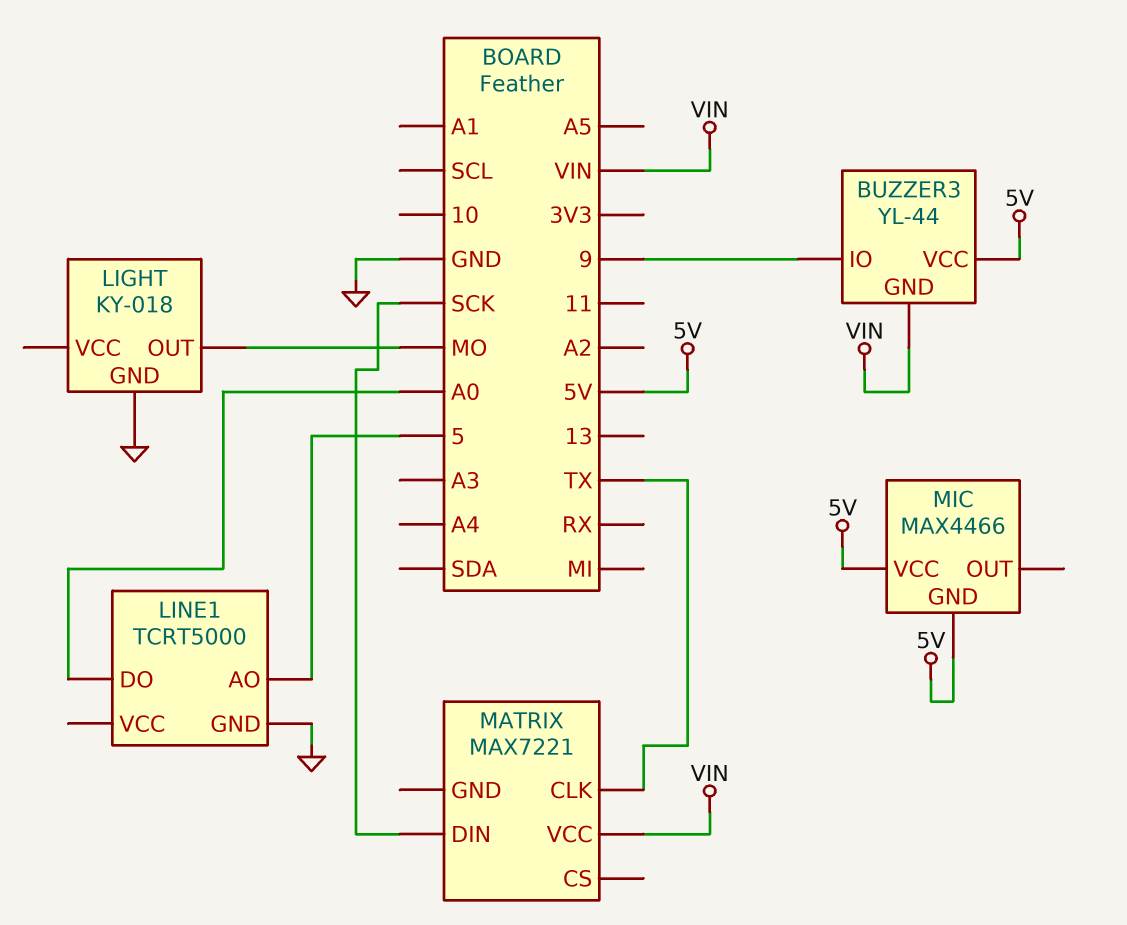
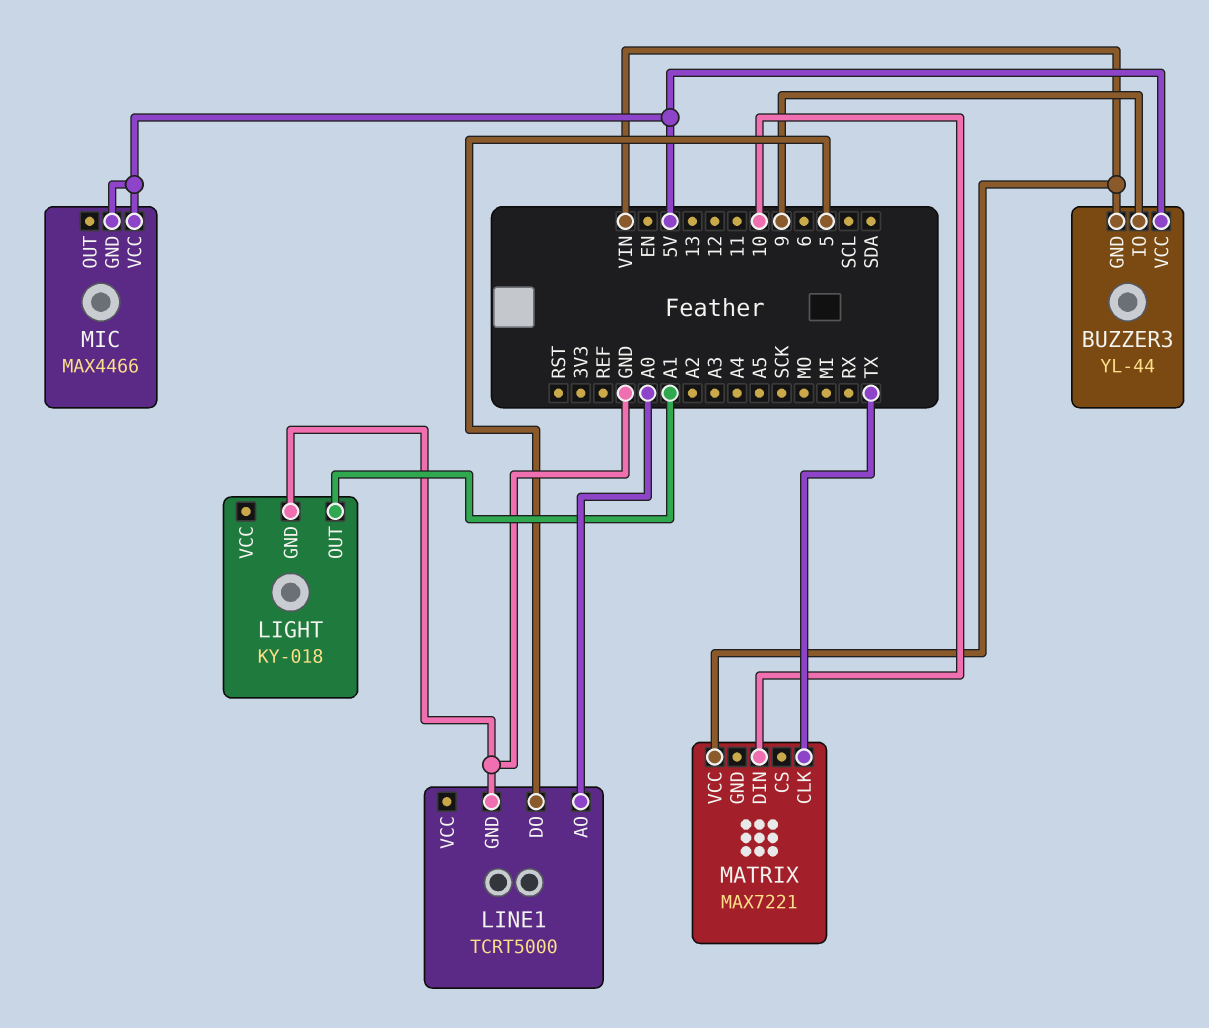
LIGHT pin OUT: MO -> A1
LINE1 pin AO: 5 -> A0
LINE1 pin DO: A0 -> 5
MATRIX pin DIN: SCK -> 10

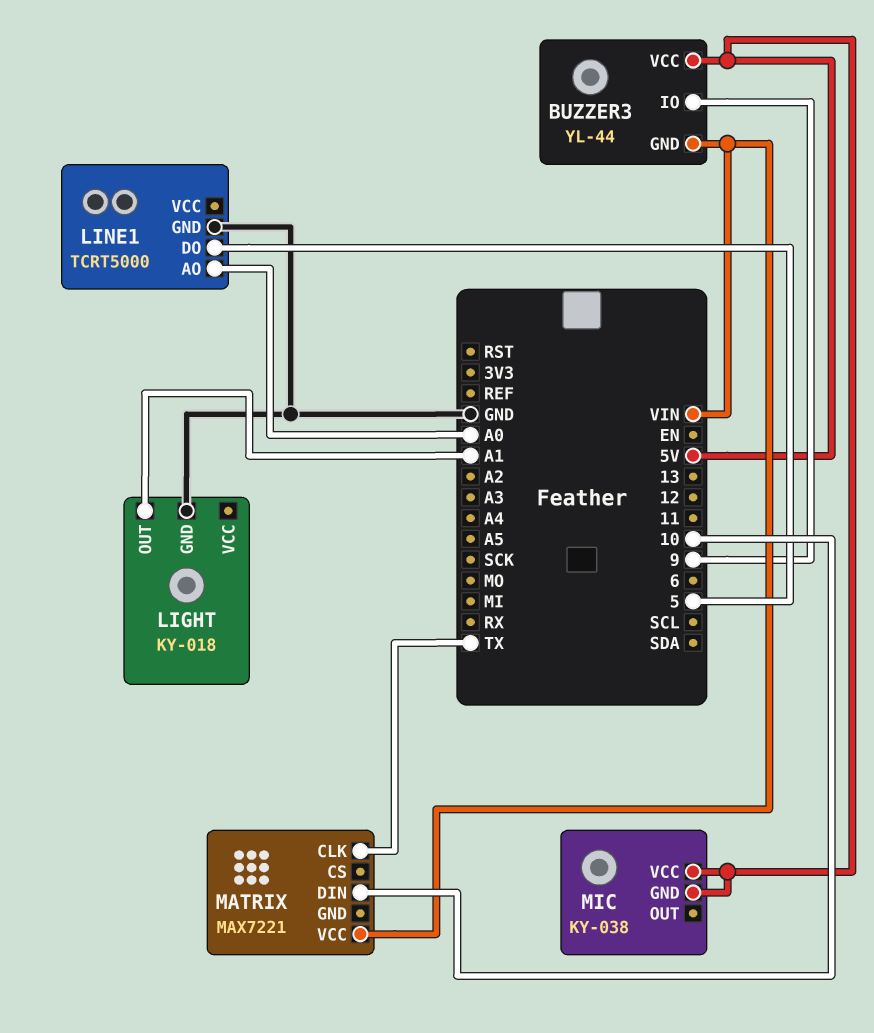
MIC: MAX4466 -> KY-038

